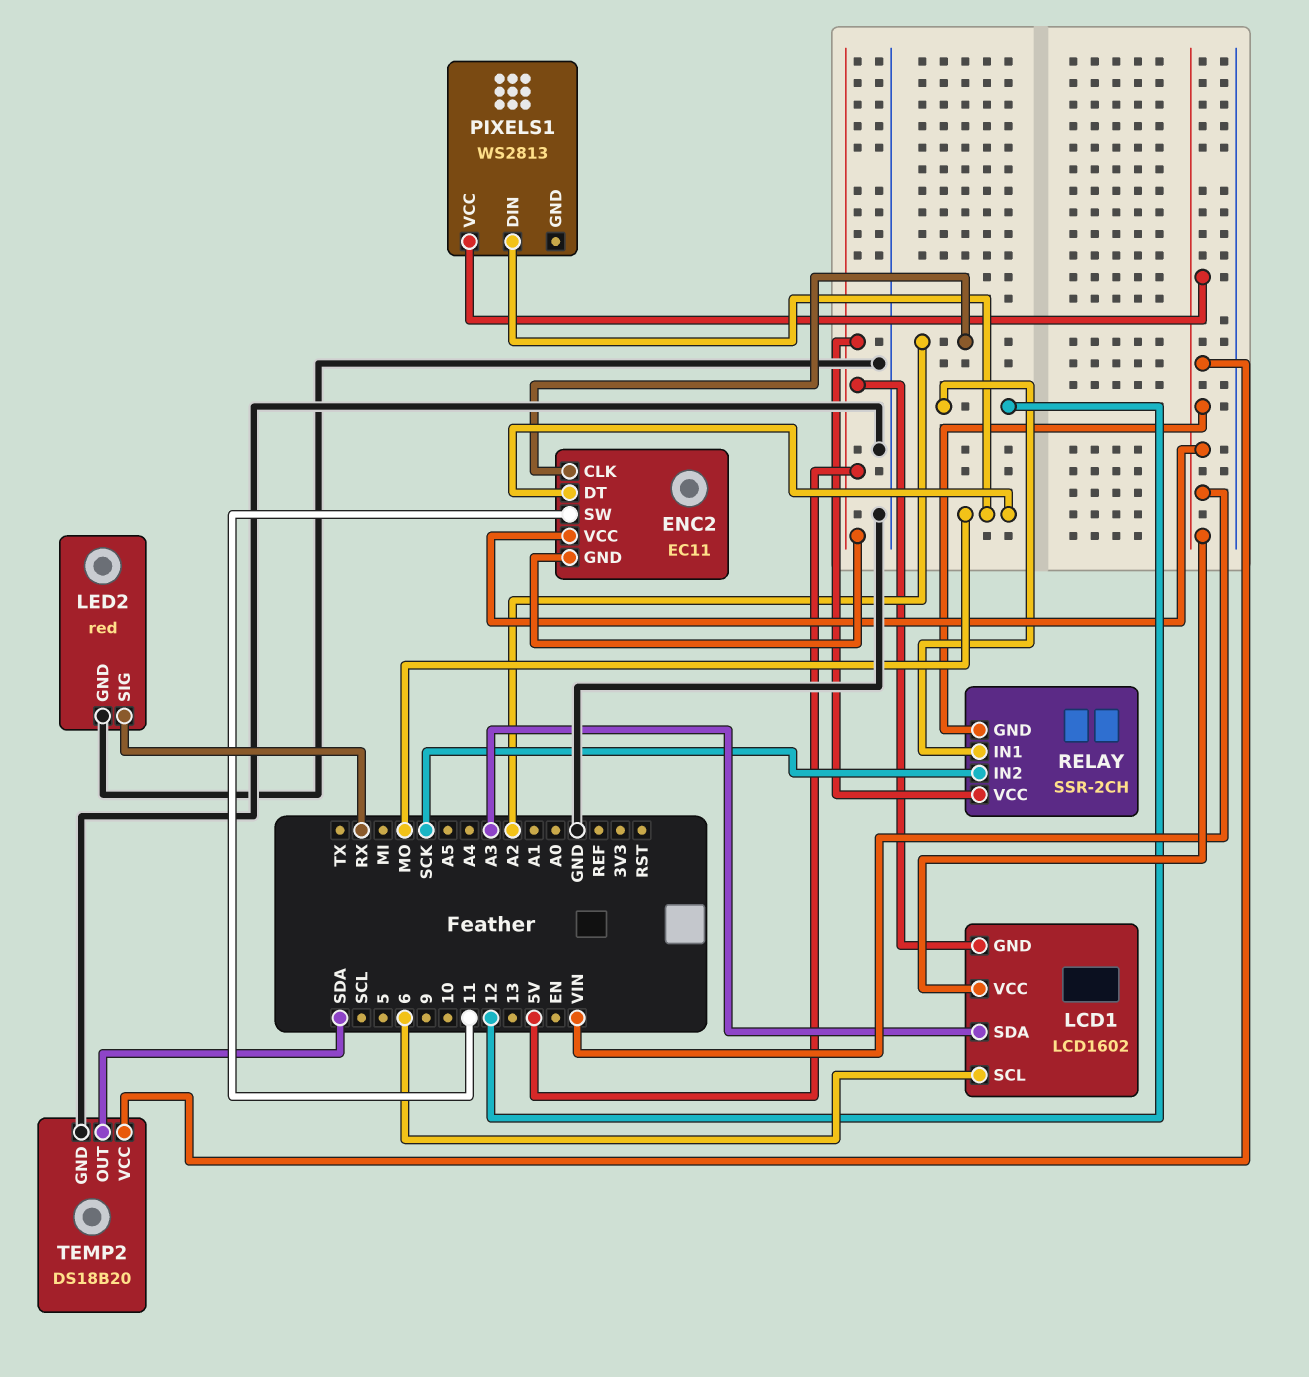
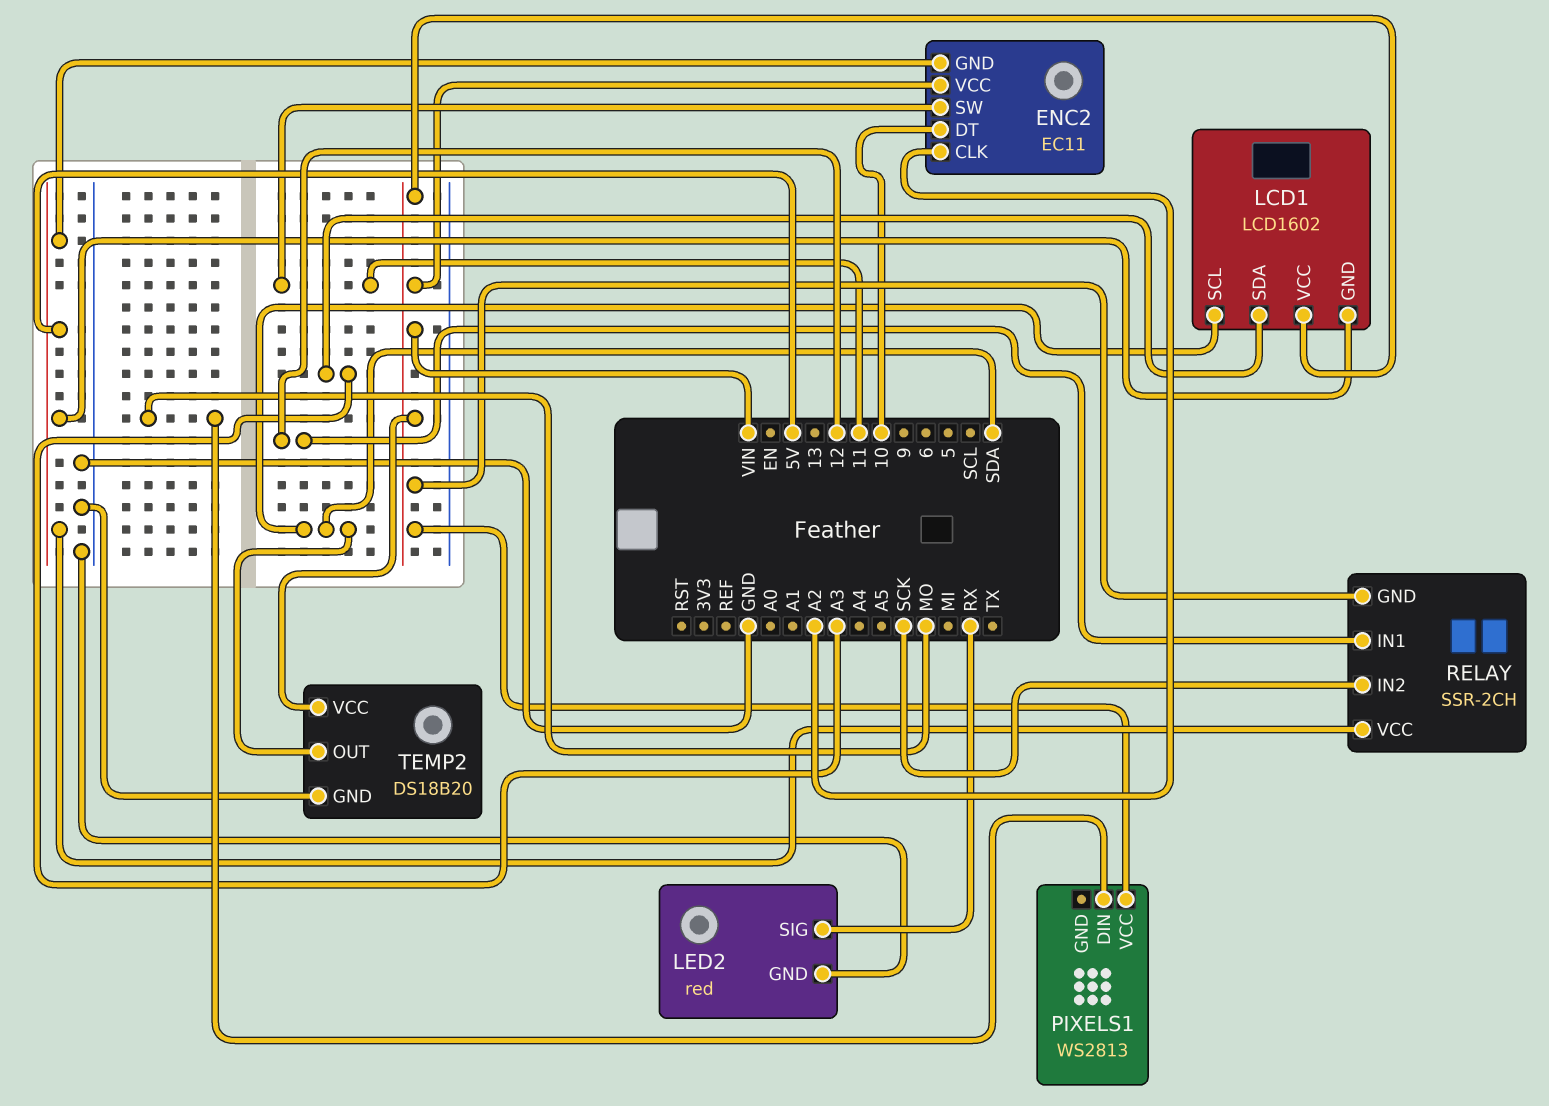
ENC2 pin DT: MO -> 10
LCD1 pin SCL: 6 -> SDA

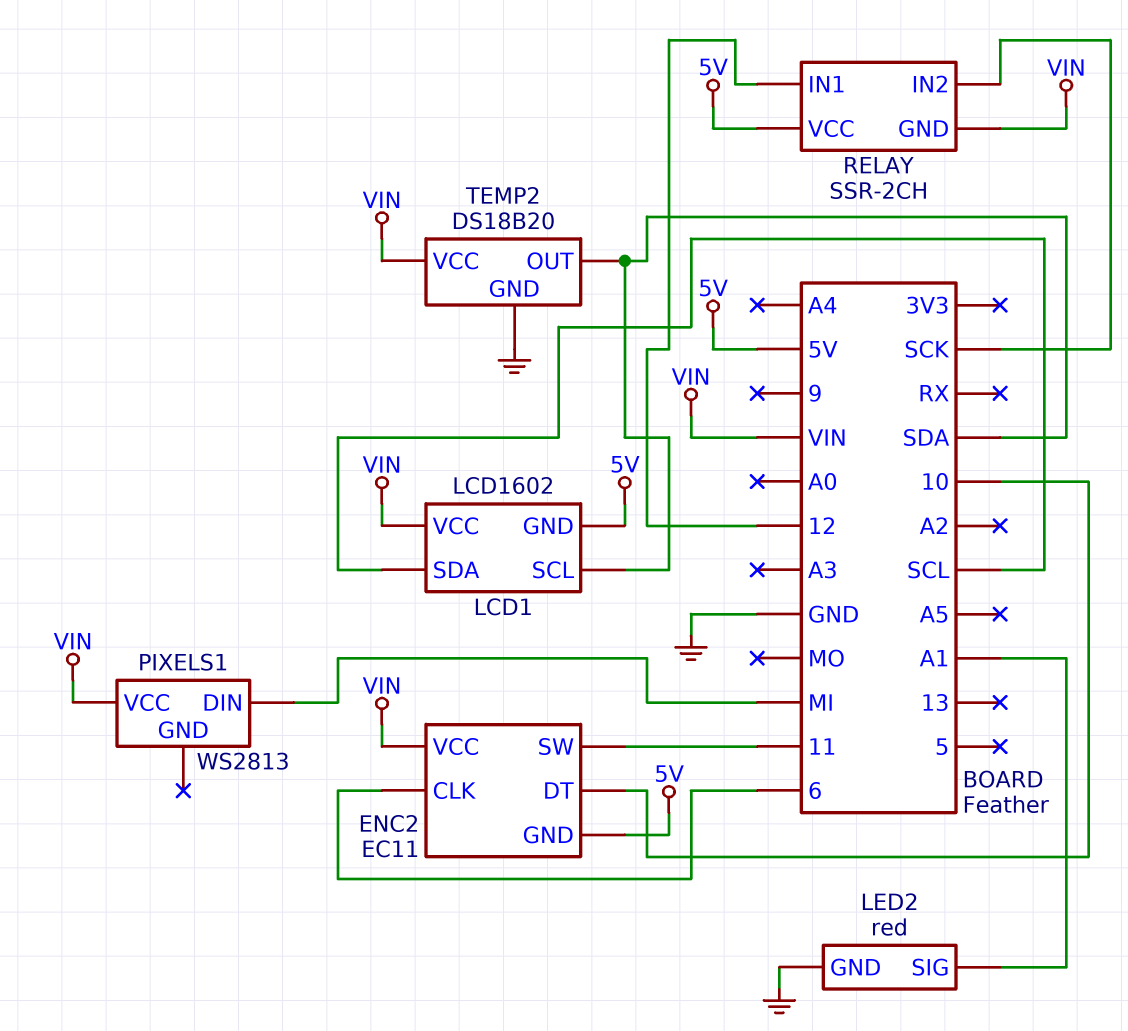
ENC2 pin CLK: A2 -> 6
LCD1 pin SDA: A3 -> SCL
LED2 pin SIG: RX -> A1
PIXELS1 pin DIN: MO -> MI

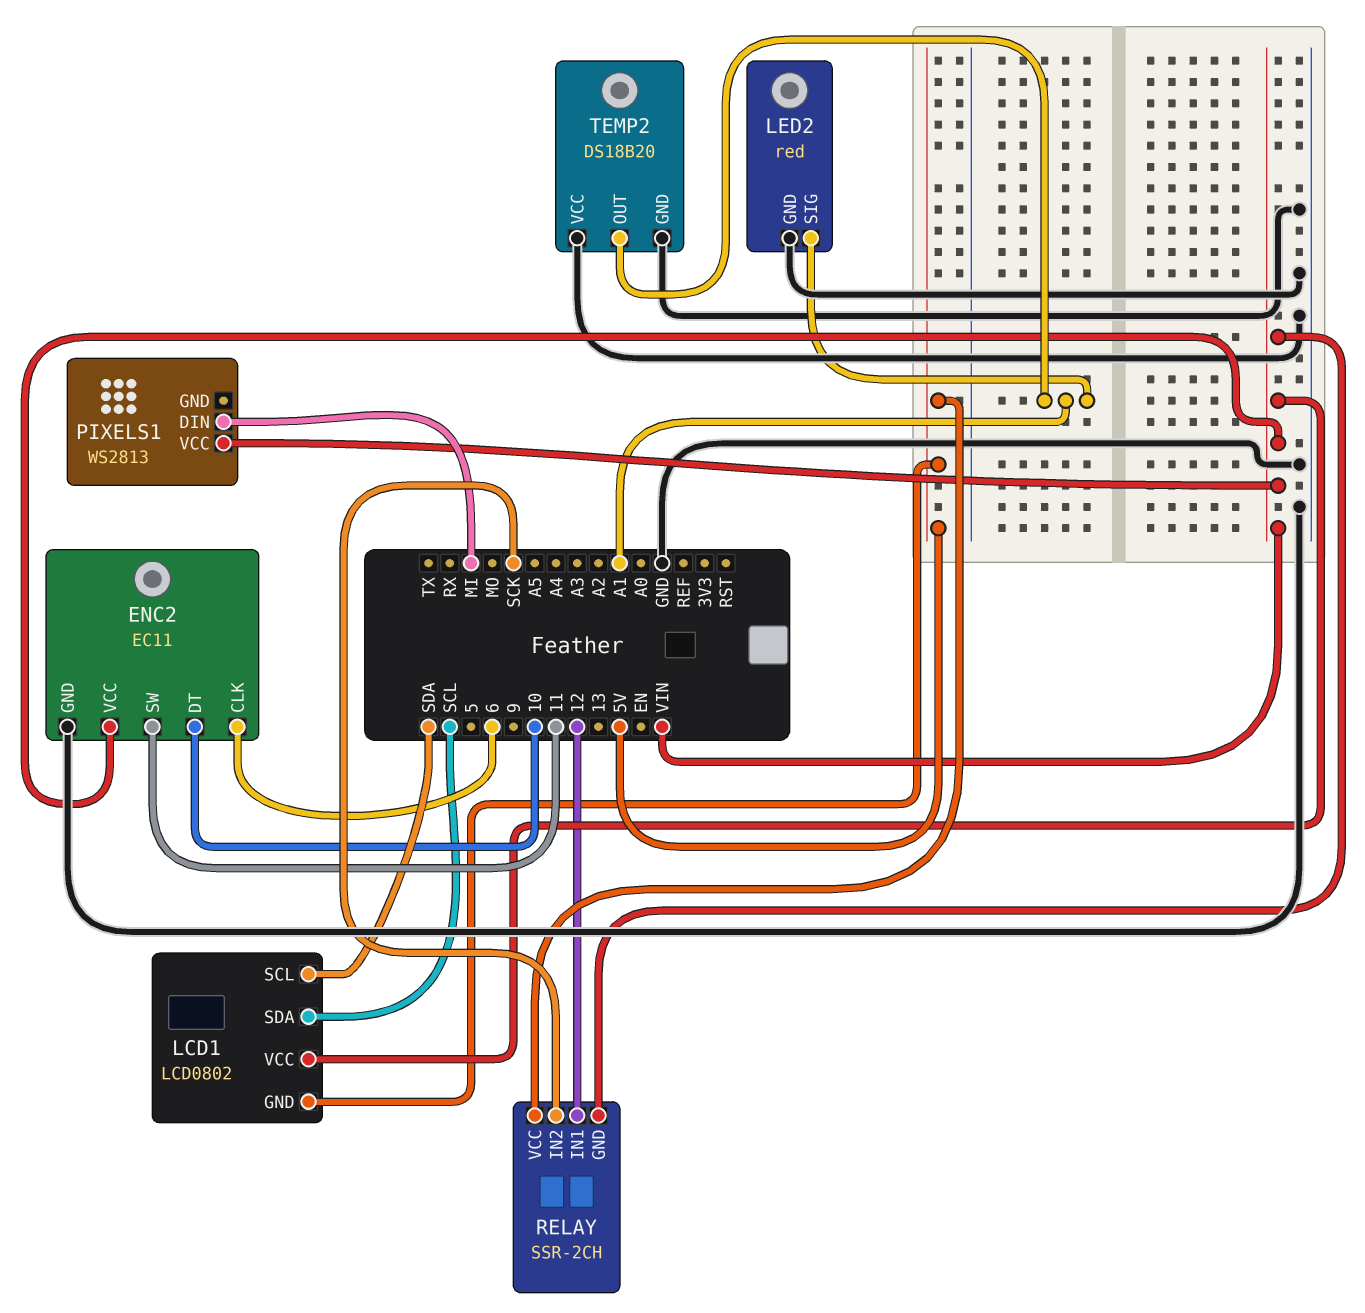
ENC2 pin GND: 5V -> GND
LCD1: LCD1602 -> LCD0802
TEMP2 pin OUT: SDA -> A1
TEMP2 pin VCC: VIN -> GND

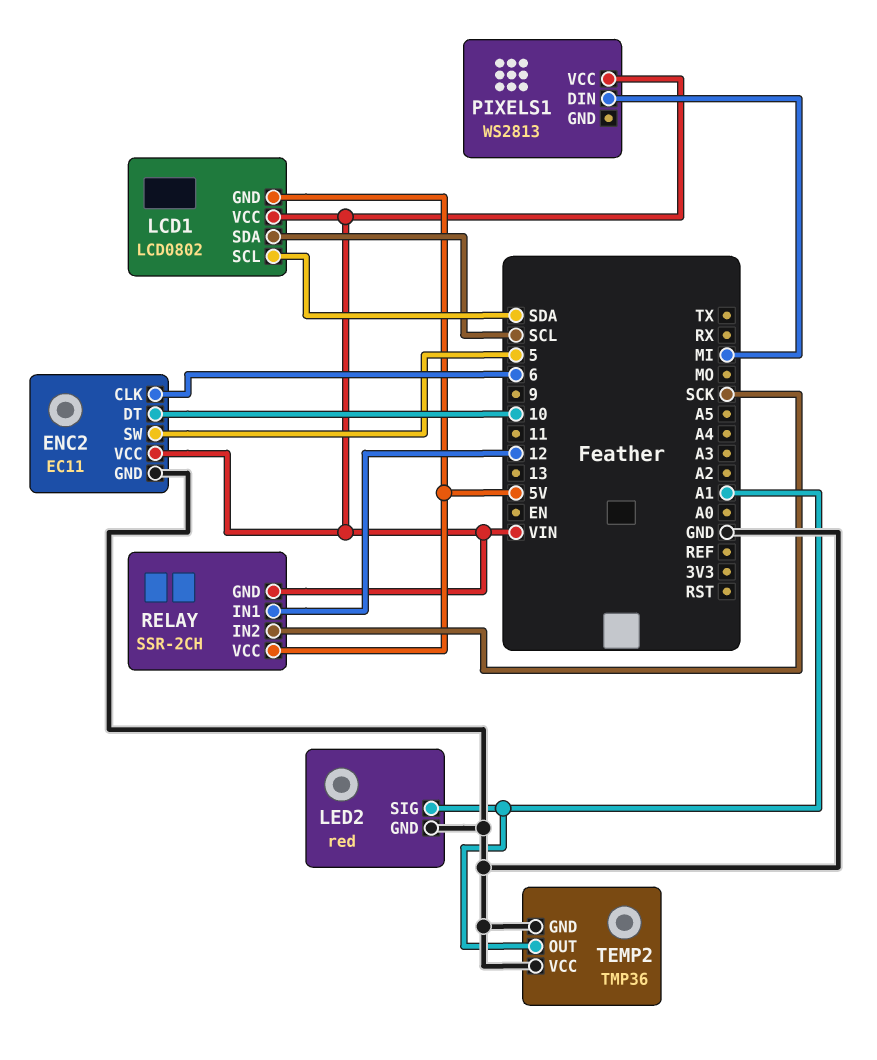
ENC2 pin SW: 11 -> 5
TEMP2: DS18B20 -> TMP36

